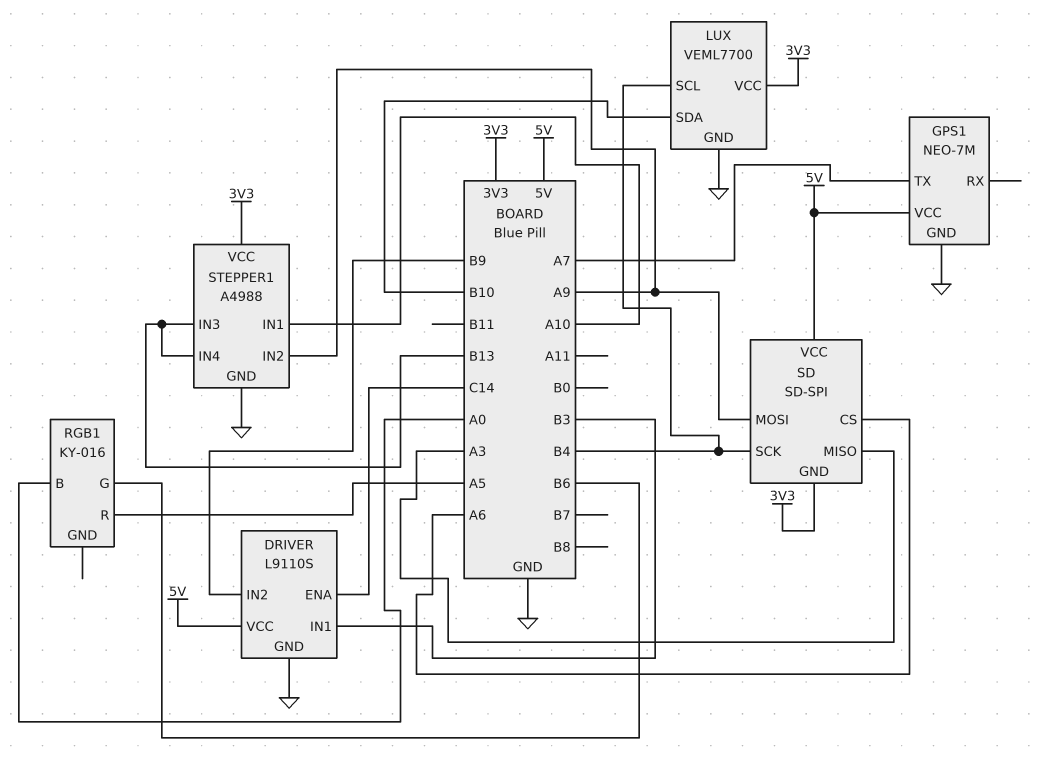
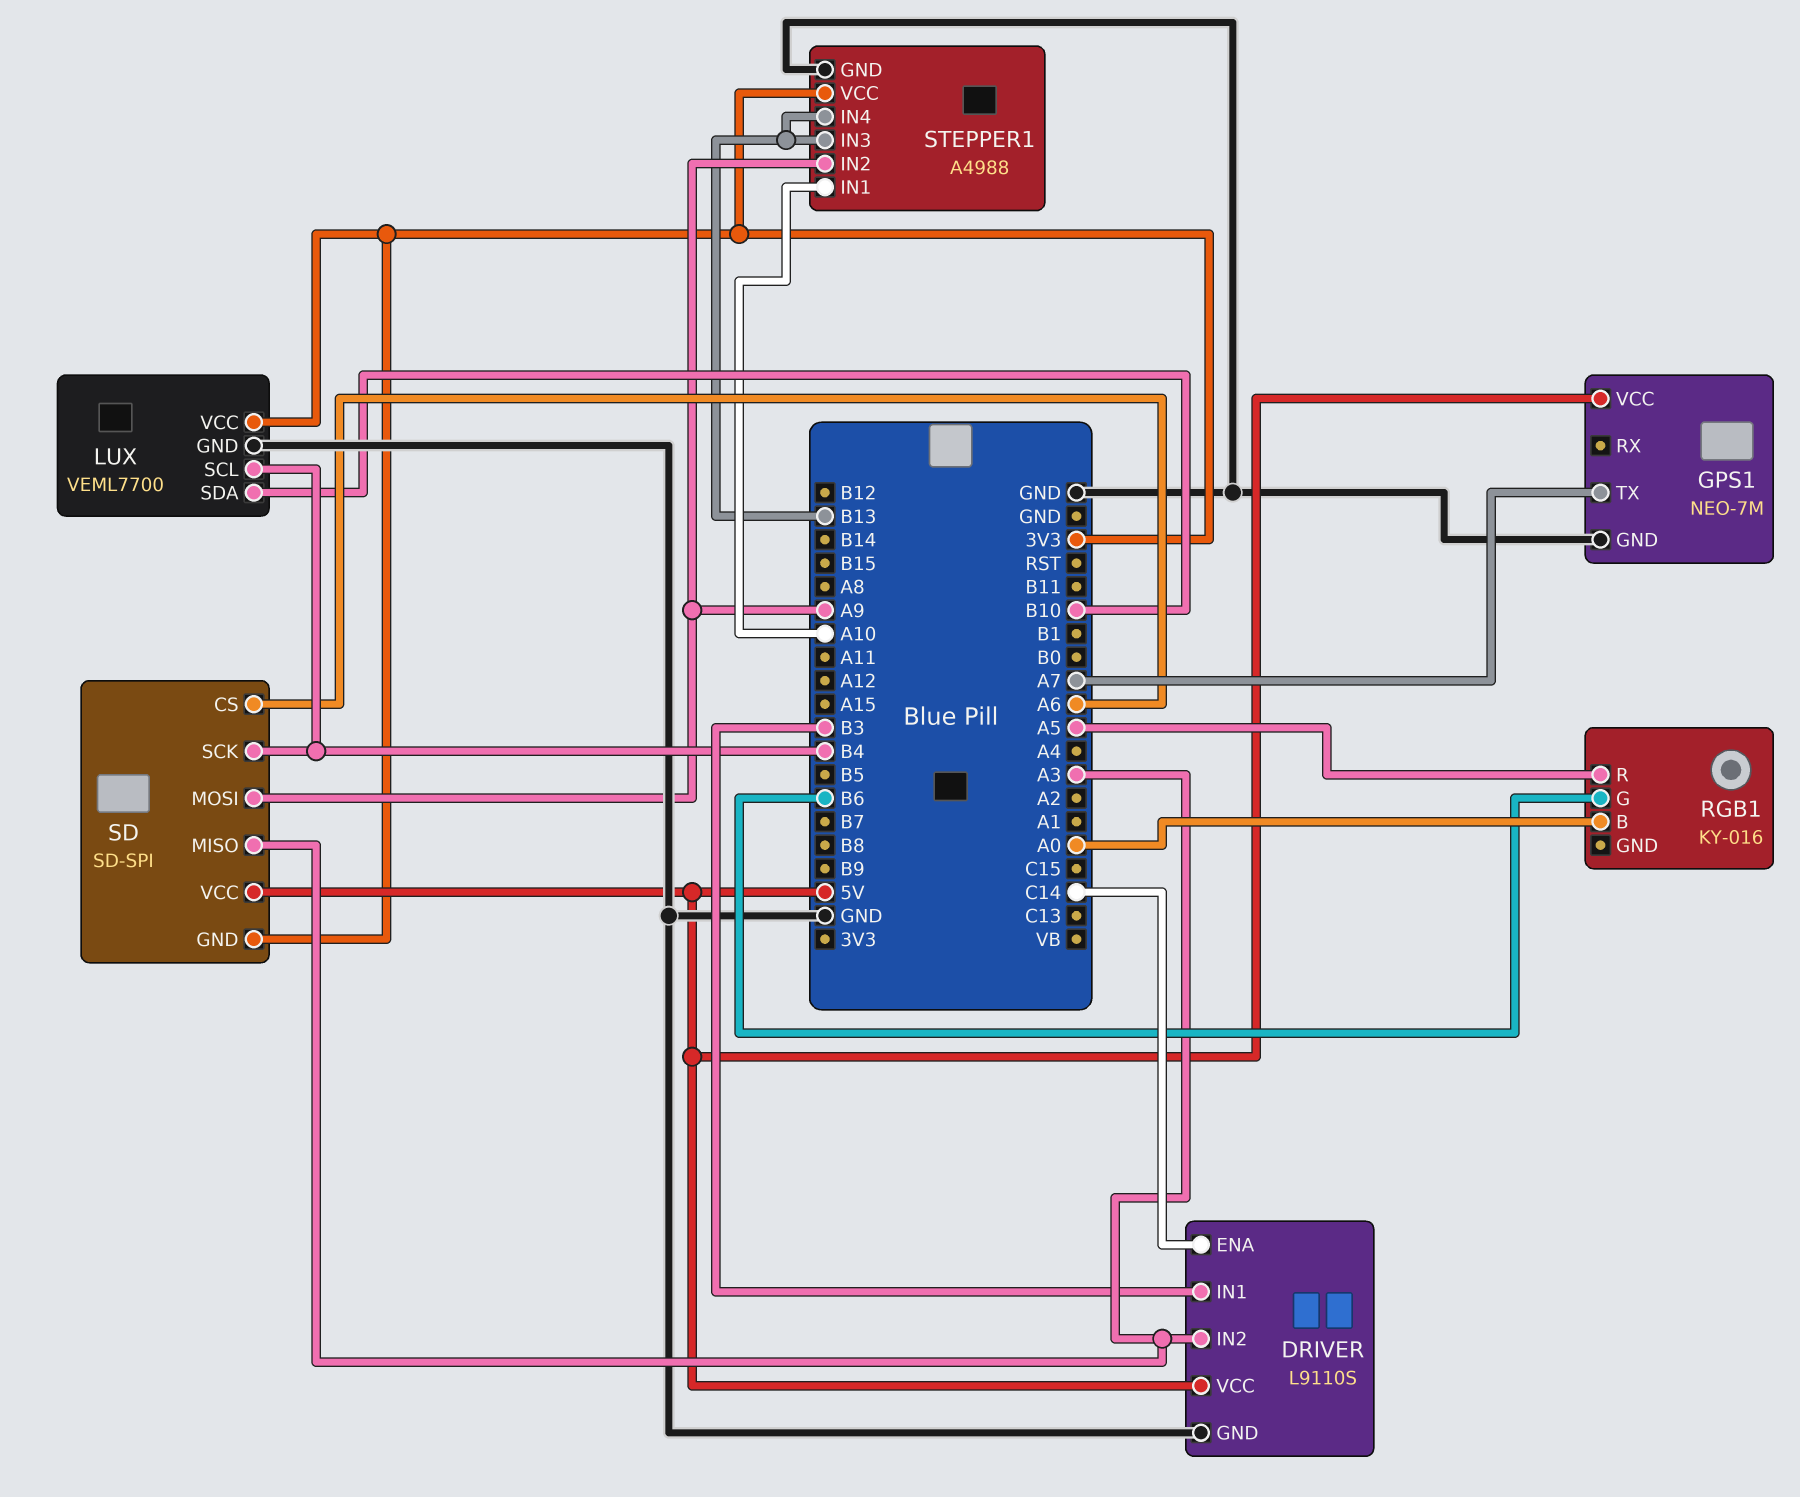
DRIVER pin IN2: B9 -> A3

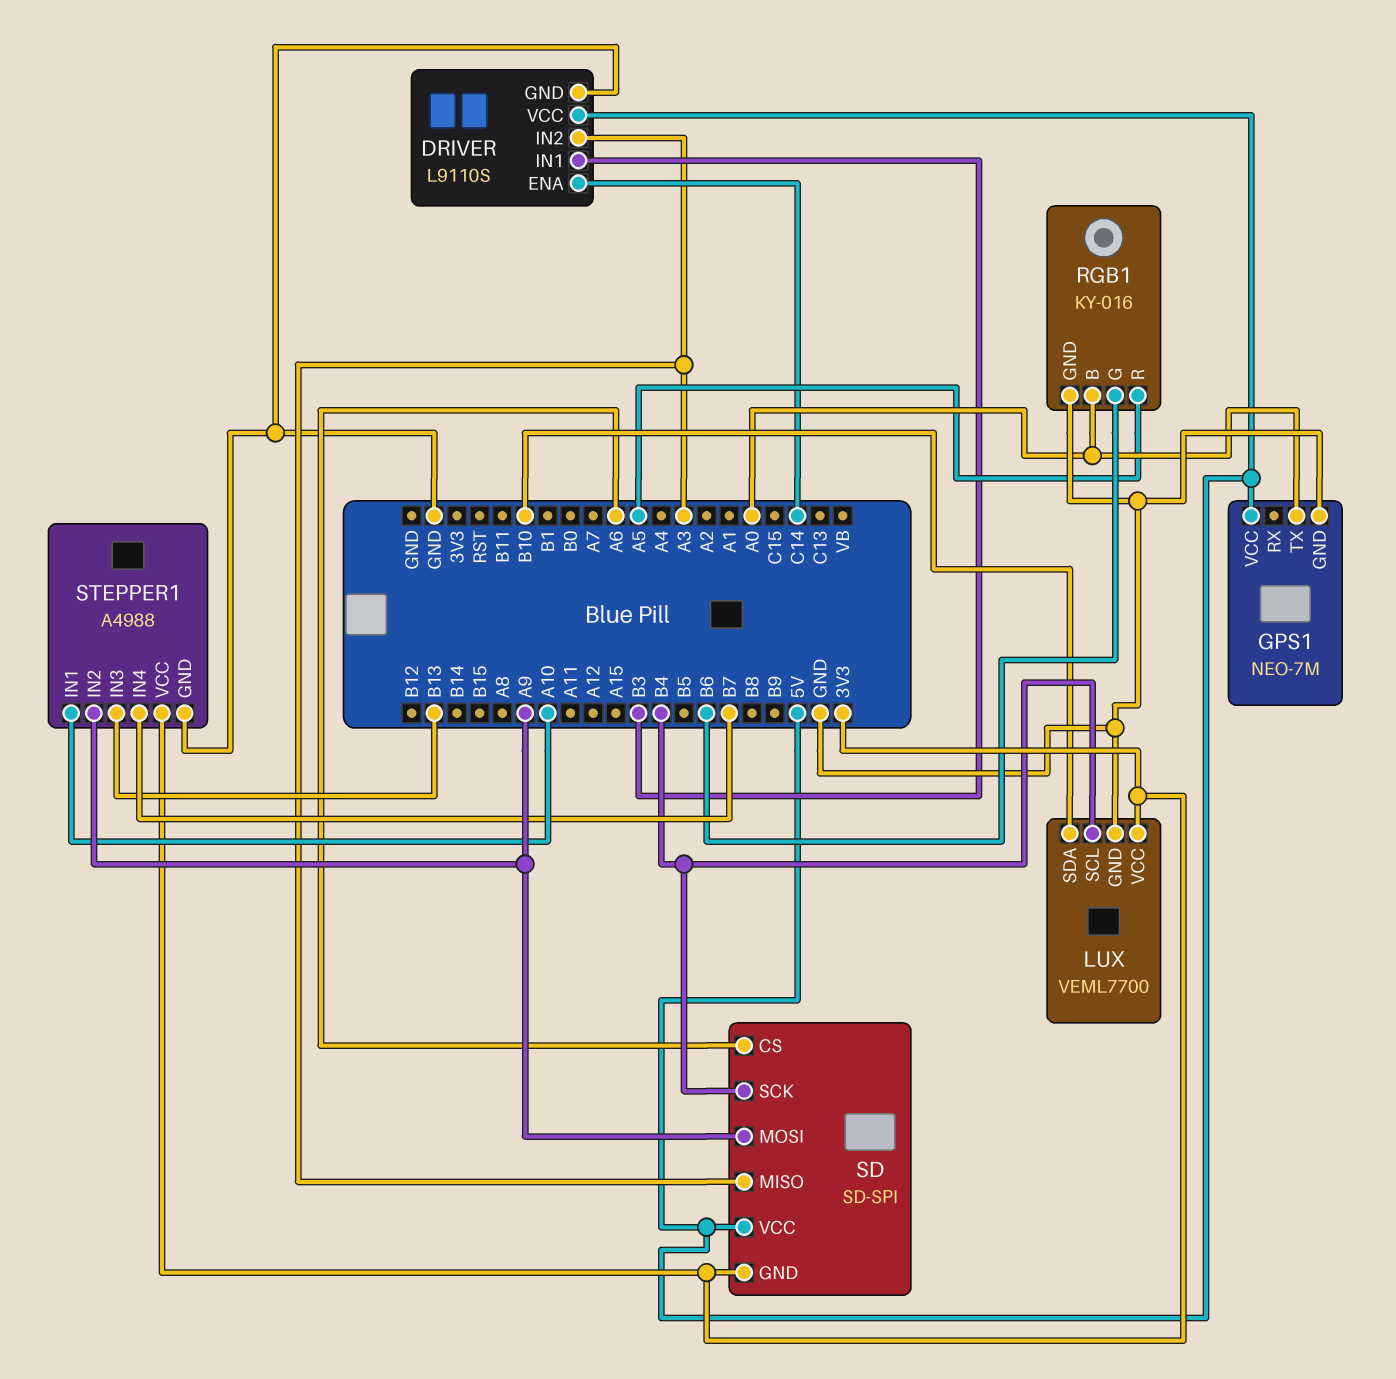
GPS1 pin TX: A7 -> A0
RGB1 pin GND: none -> GND
STEPPER1 pin IN4: B13 -> B7

